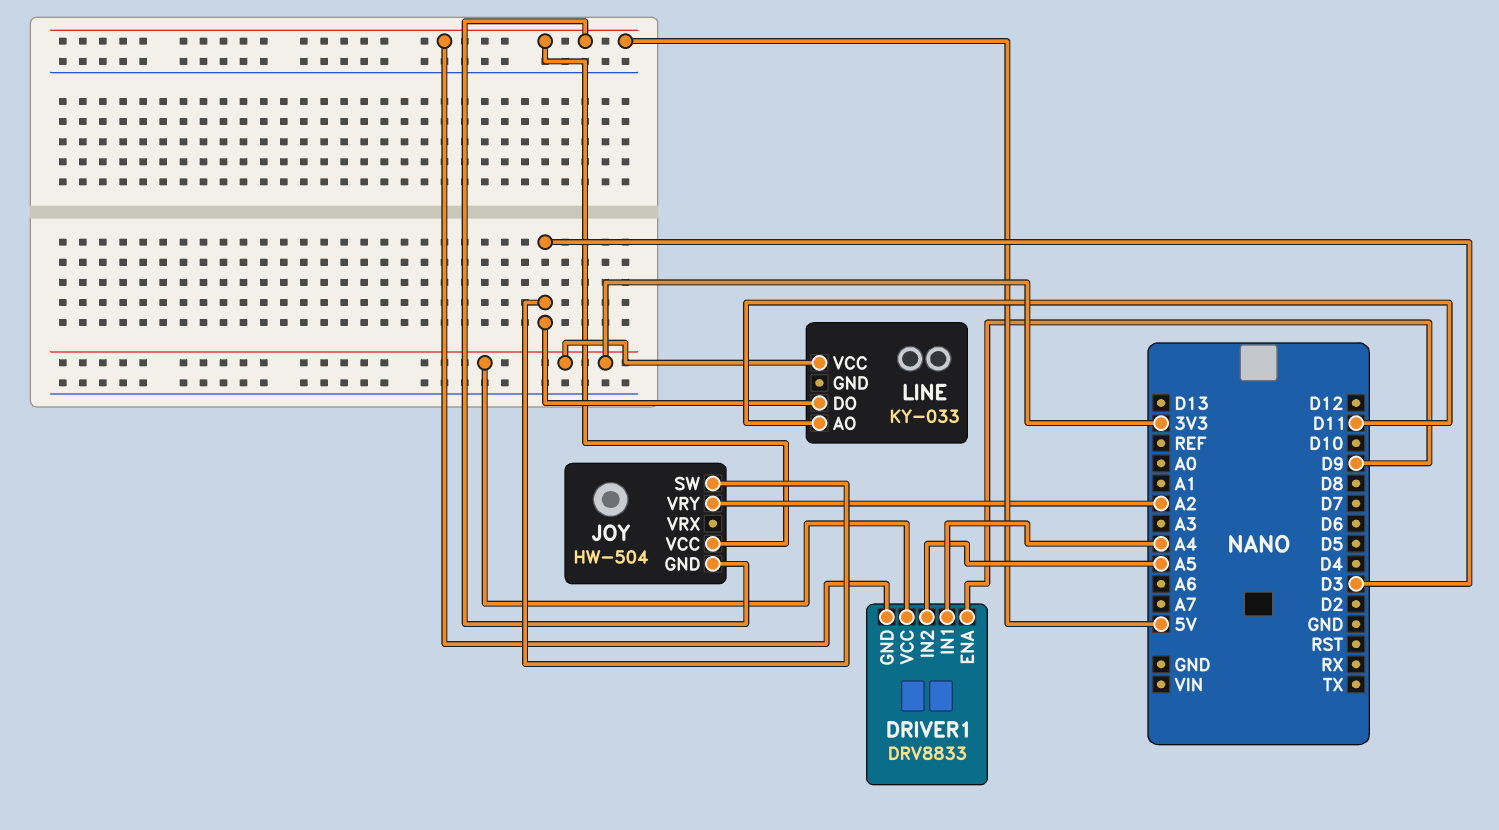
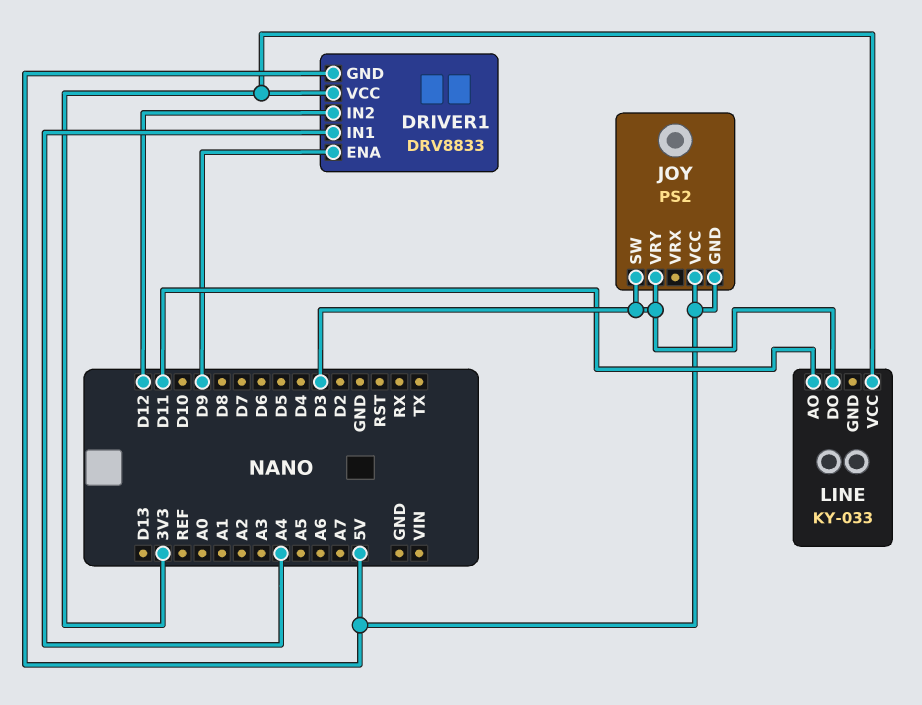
DRIVER1 pin IN2: A5 -> D12
JOY: HW-504 -> PS2
JOY pin VRY: A2 -> D3

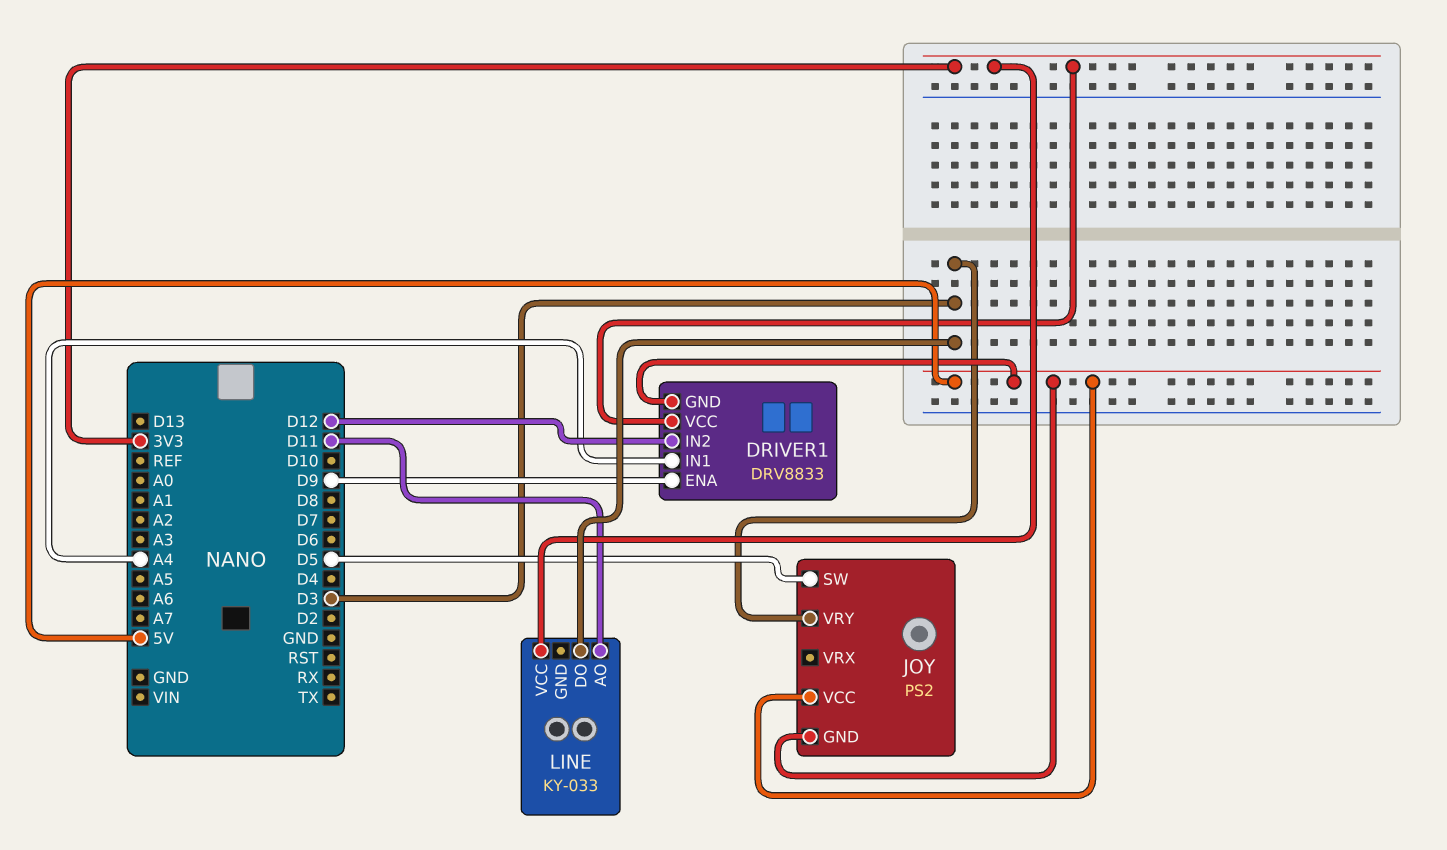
JOY pin SW: D3 -> D5

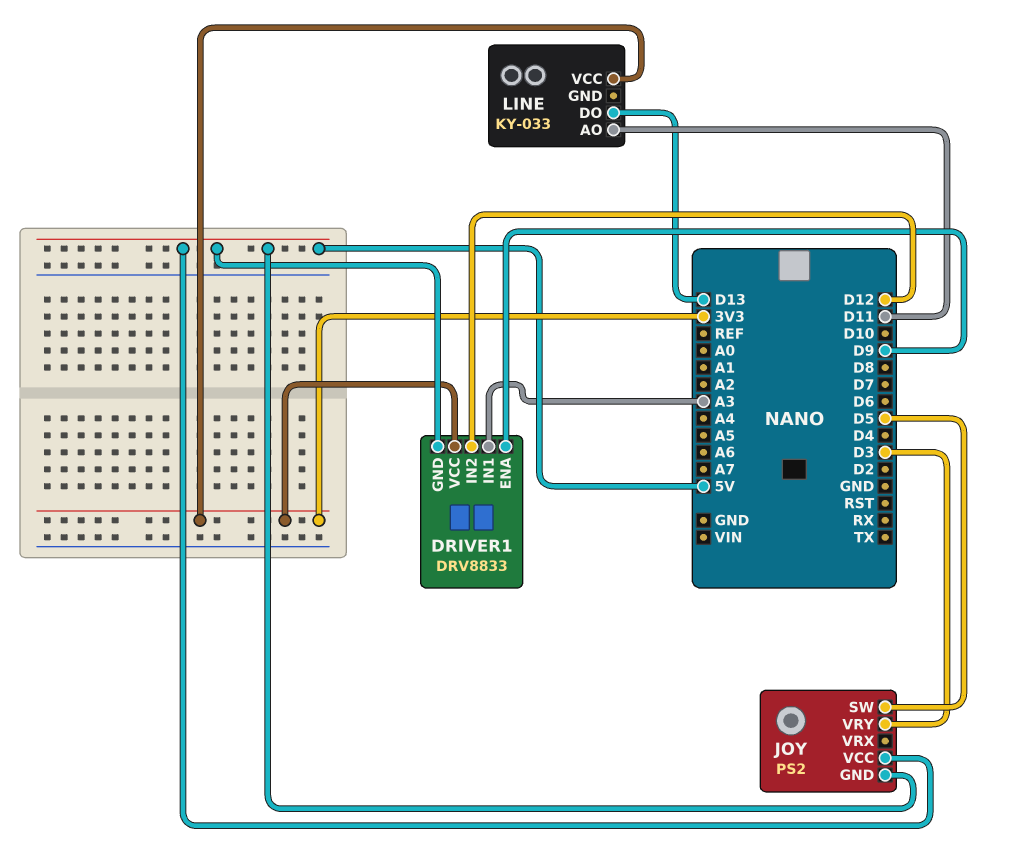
DRIVER1 pin IN1: A4 -> A3
LINE pin DO: D3 -> D13

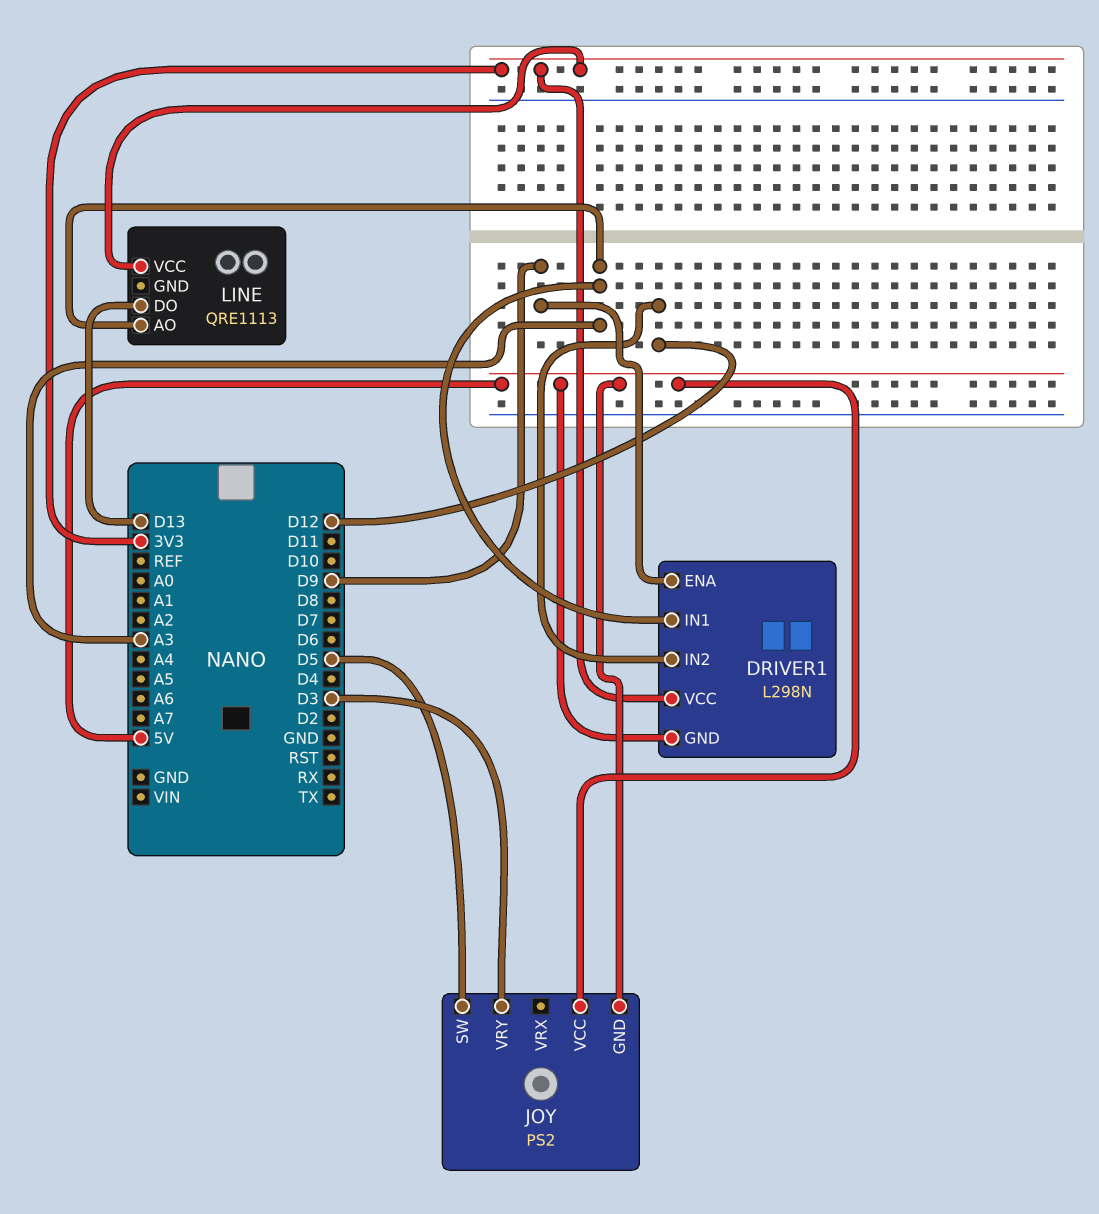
DRIVER1: DRV8833 -> L298N
LINE: KY-033 -> QRE1113
LINE pin AO: D11 -> A3

